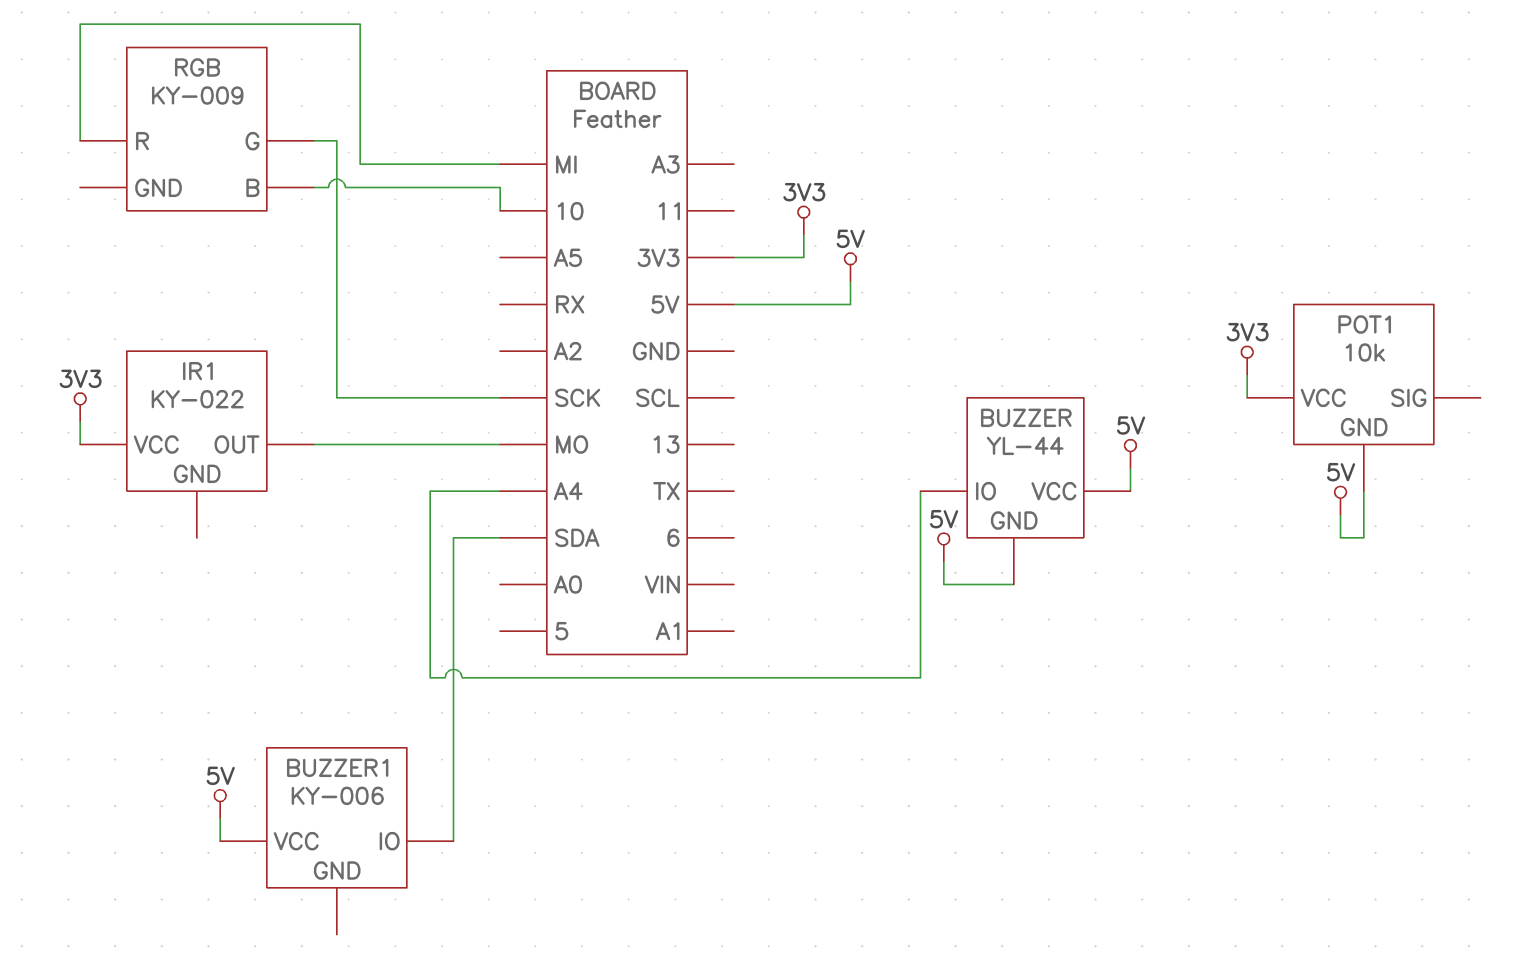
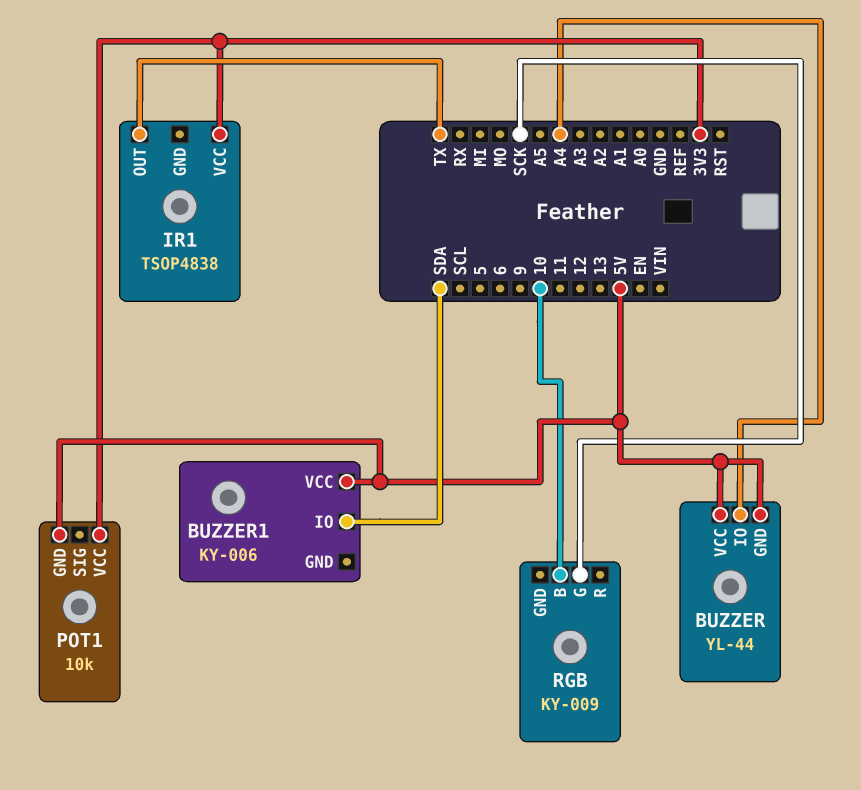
IR1: KY-022 -> TSOP4838
IR1 pin OUT: MO -> TX
RGB pin R: MI -> none

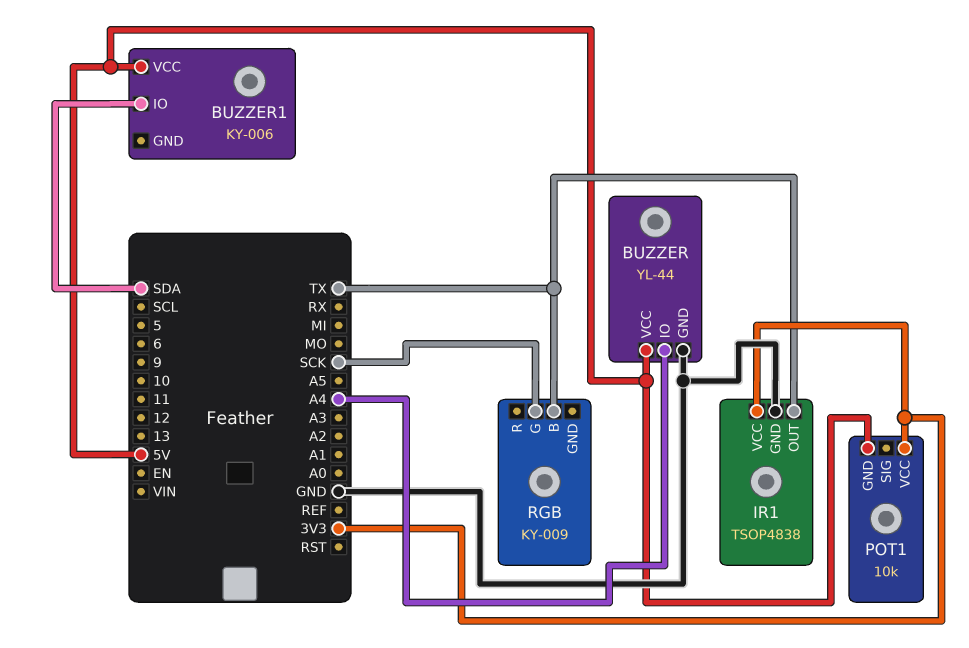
BUZZER pin GND: 5V -> GND
IR1 pin GND: none -> GND
RGB pin B: 10 -> TX

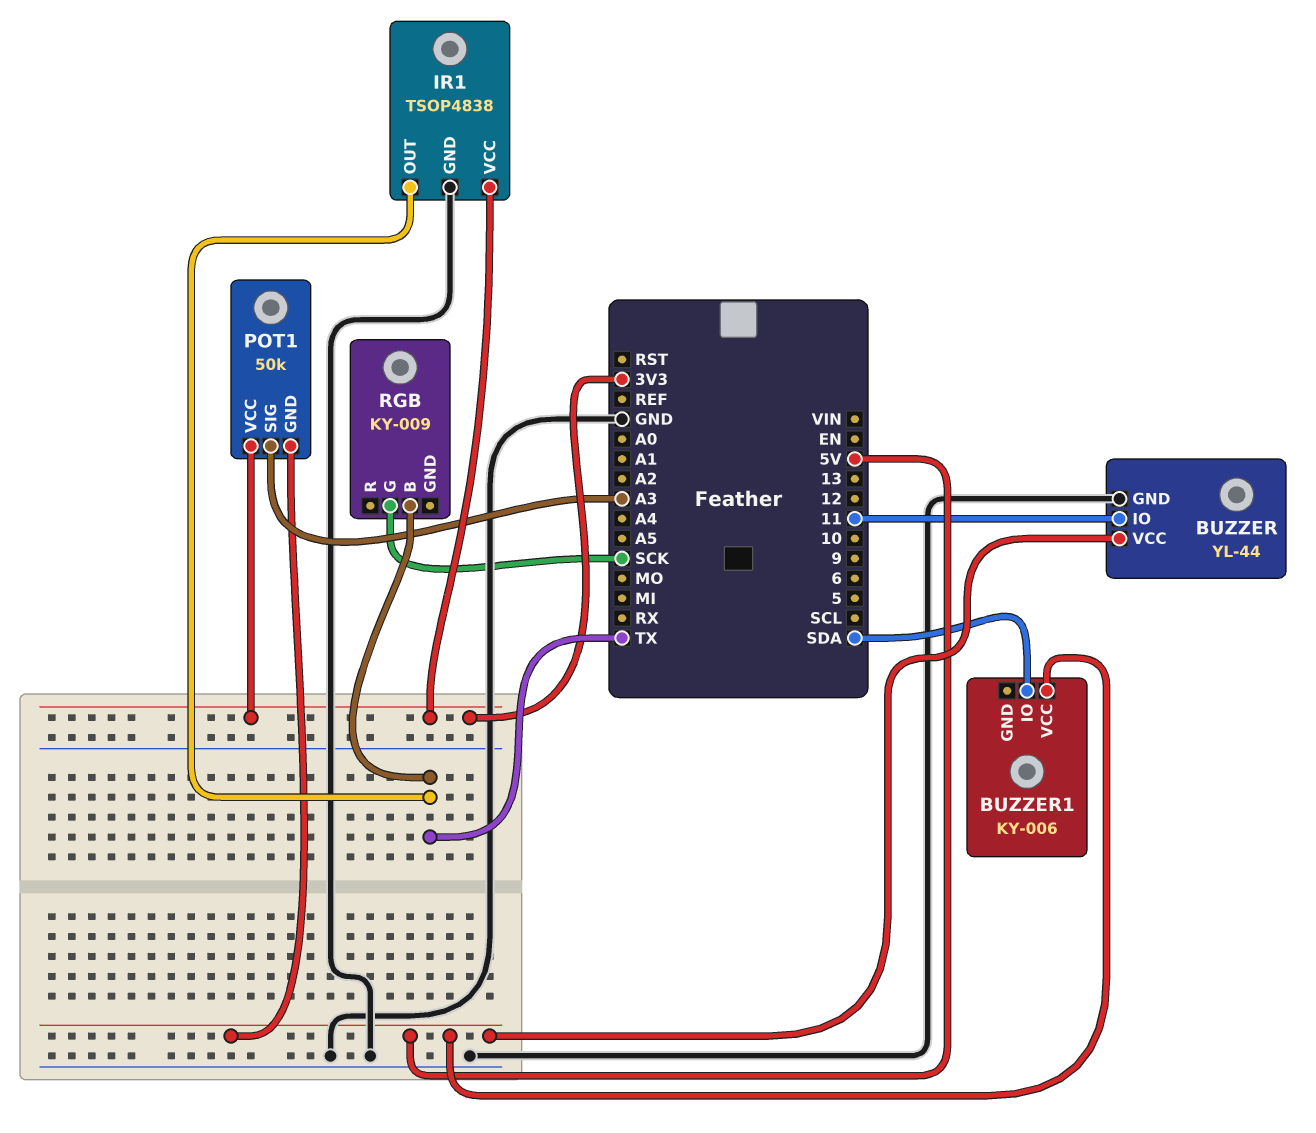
BUZZER pin IO: A4 -> 11
POT1: 10k -> 50k
POT1 pin SIG: none -> A3

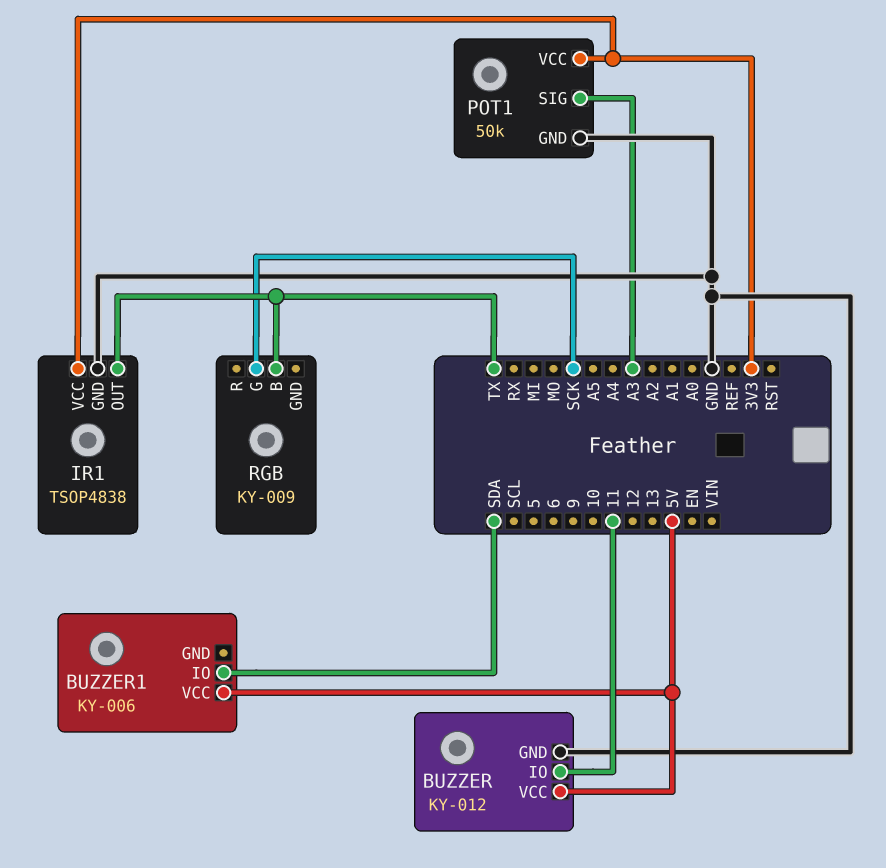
BUZZER: YL-44 -> KY-012
POT1 pin GND: 5V -> GND

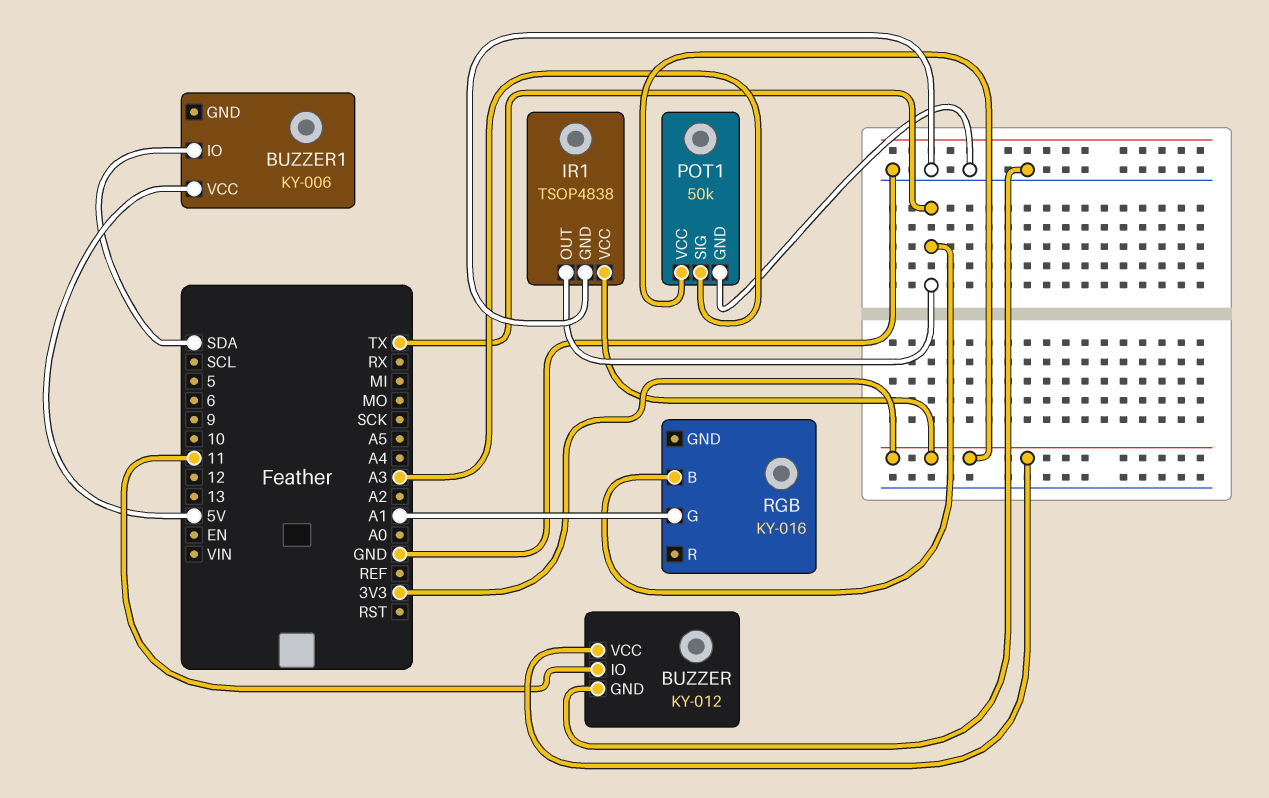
BUZZER pin VCC: 5V -> 3V3
RGB: KY-009 -> KY-016
RGB pin G: SCK -> A1

